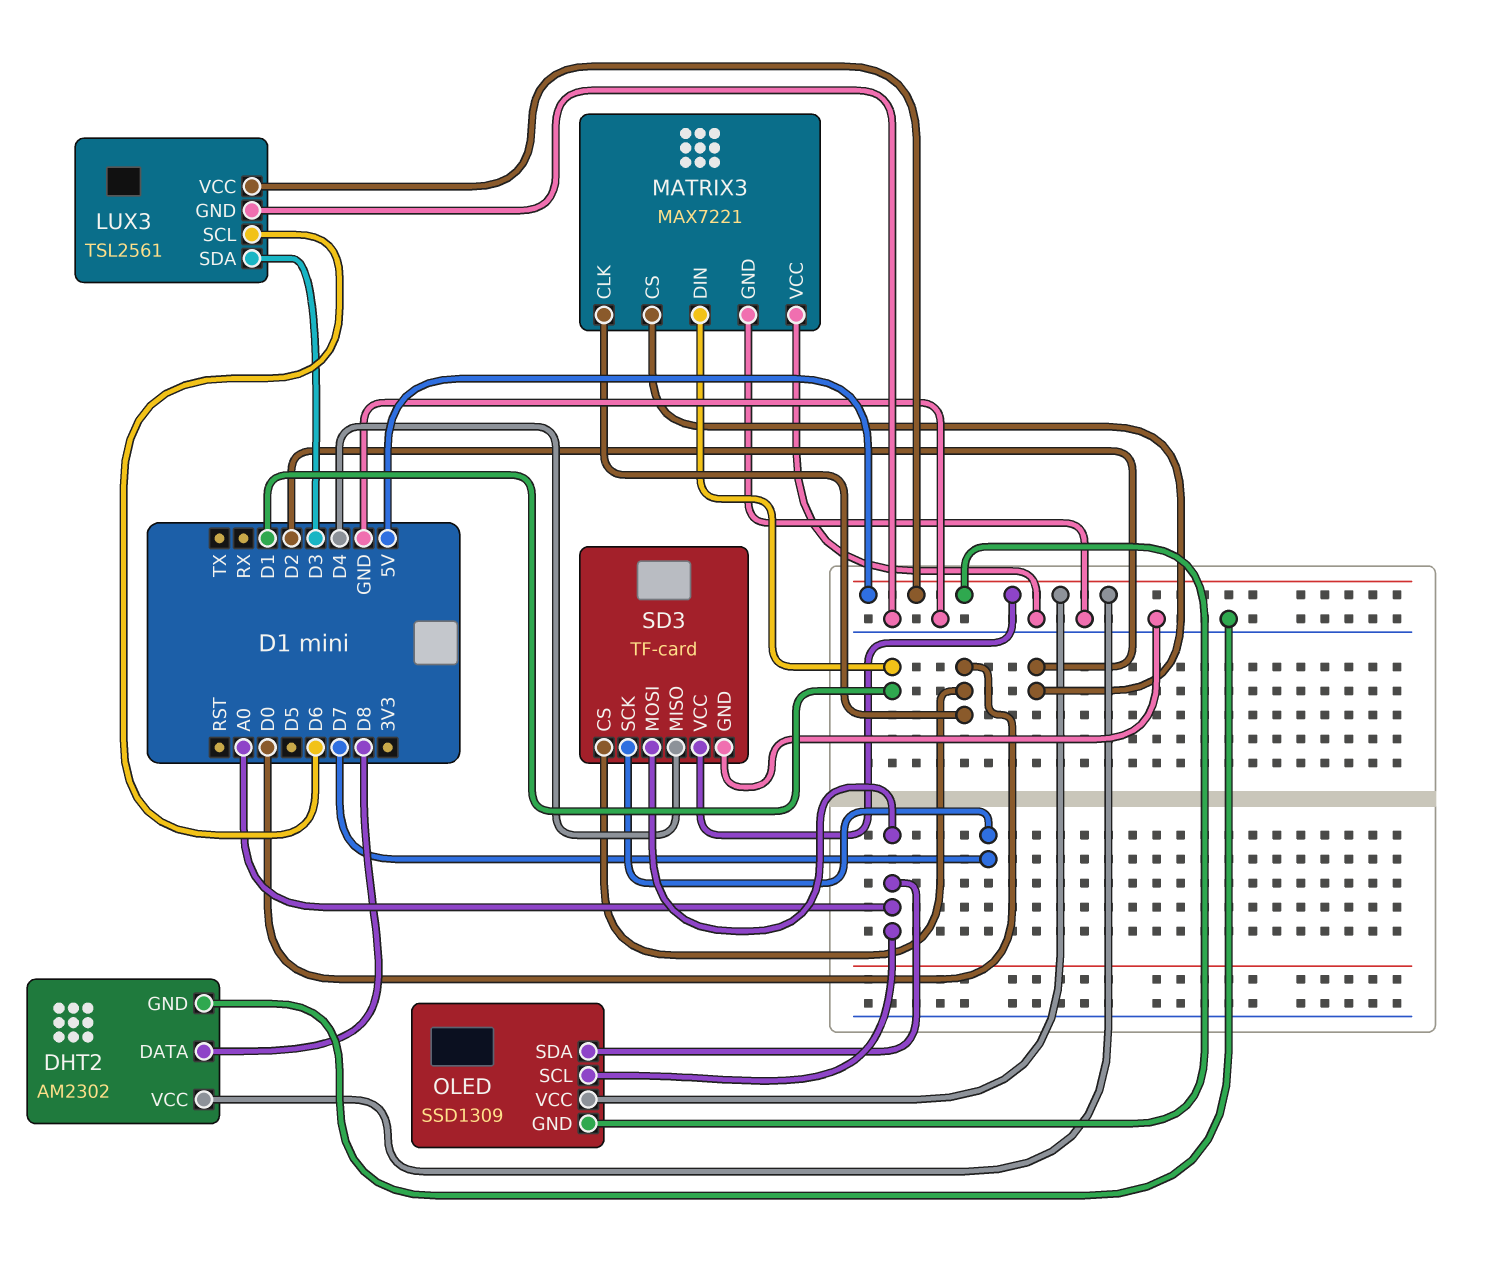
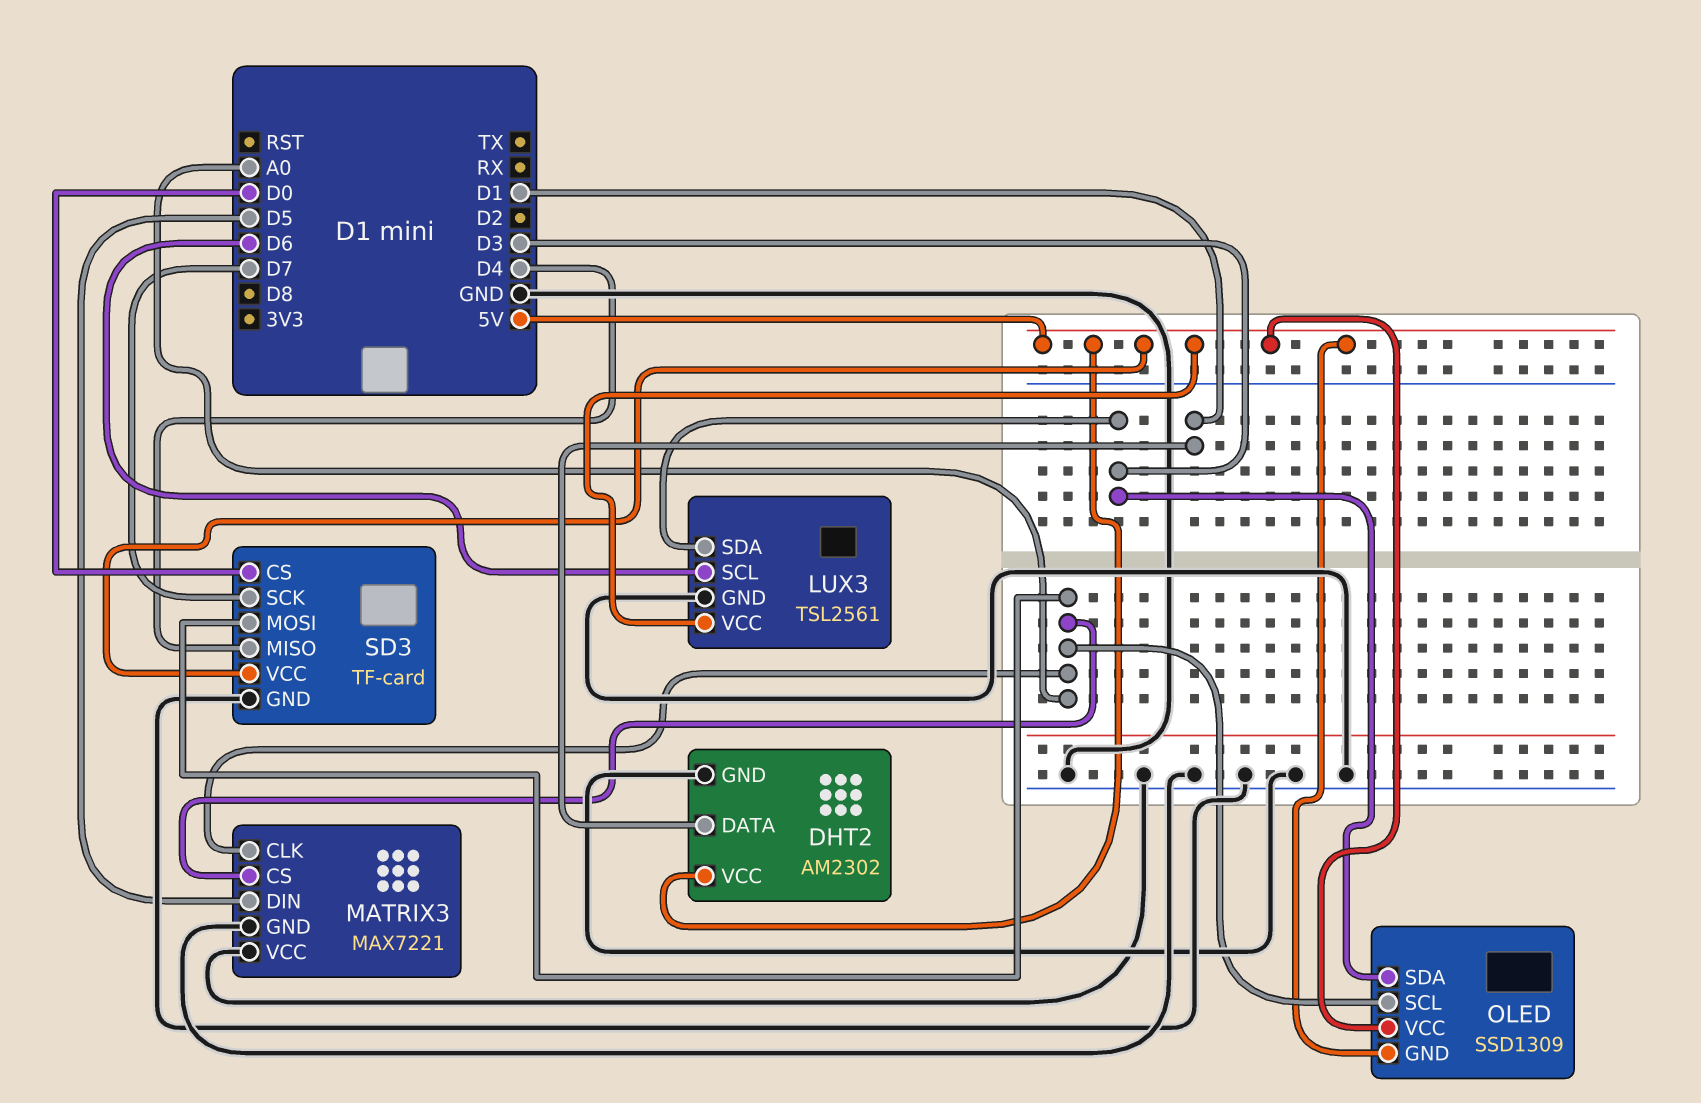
DHT2 pin DATA: D8 -> D1
MATRIX3 pin CLK: D0 -> A0
MATRIX3 pin CS: D2 -> A0
MATRIX3 pin DIN: D1 -> D5
OLED pin SDA: A0 -> D3

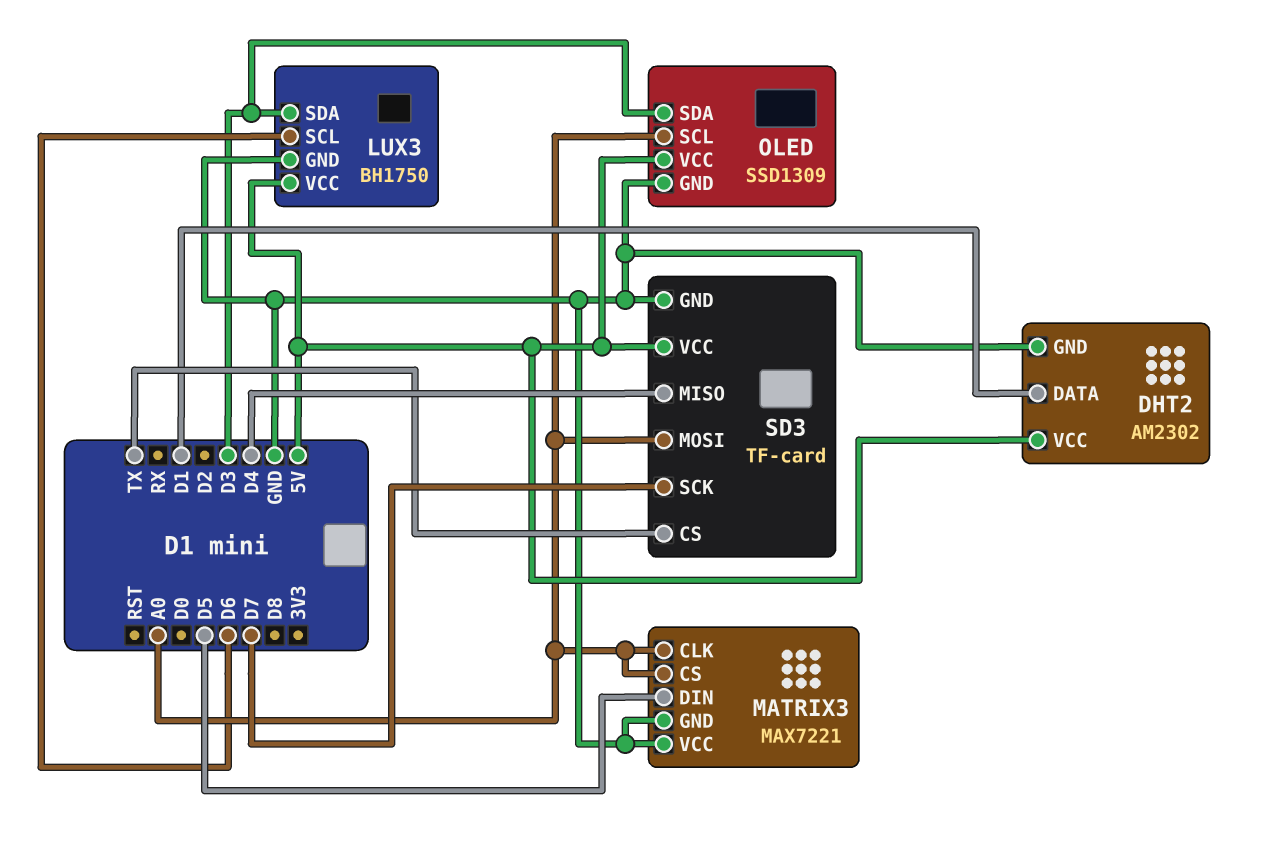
LUX3: TSL2561 -> BH1750
OLED pin GND: 5V -> GND
SD3 pin CS: D0 -> TX

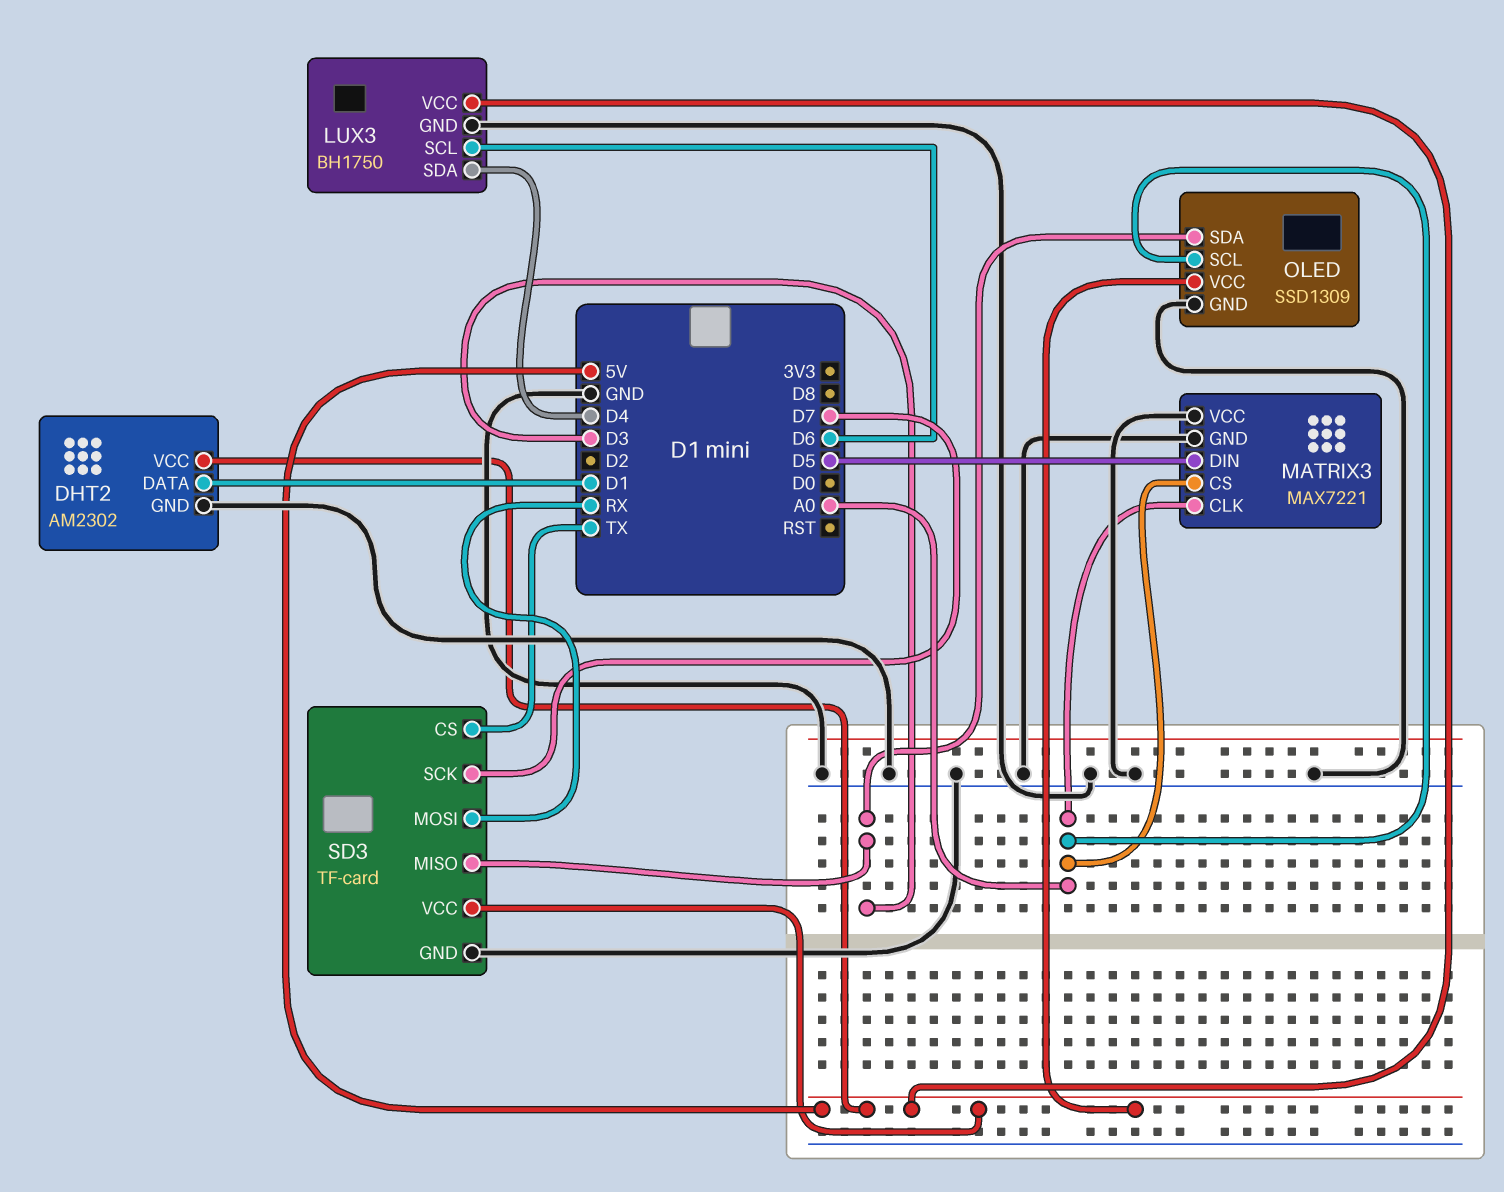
LUX3 pin SDA: D3 -> D4
SD3 pin MISO: D4 -> D3
SD3 pin MOSI: A0 -> RX

